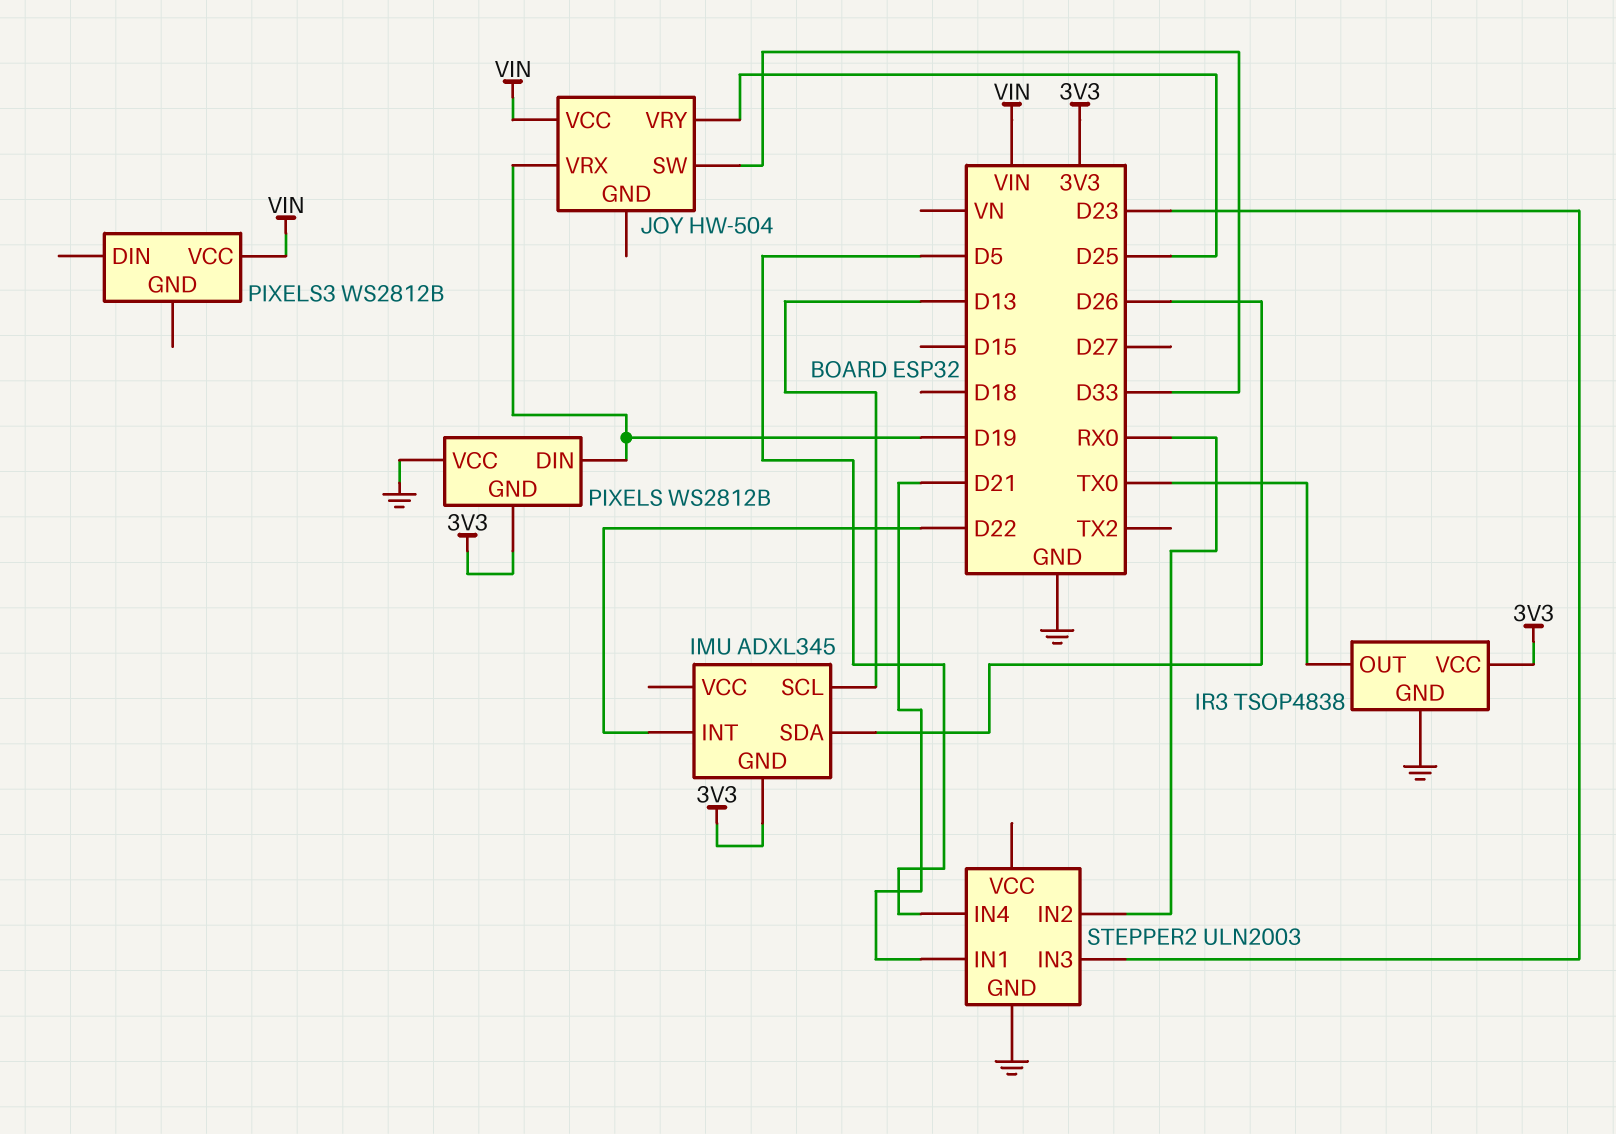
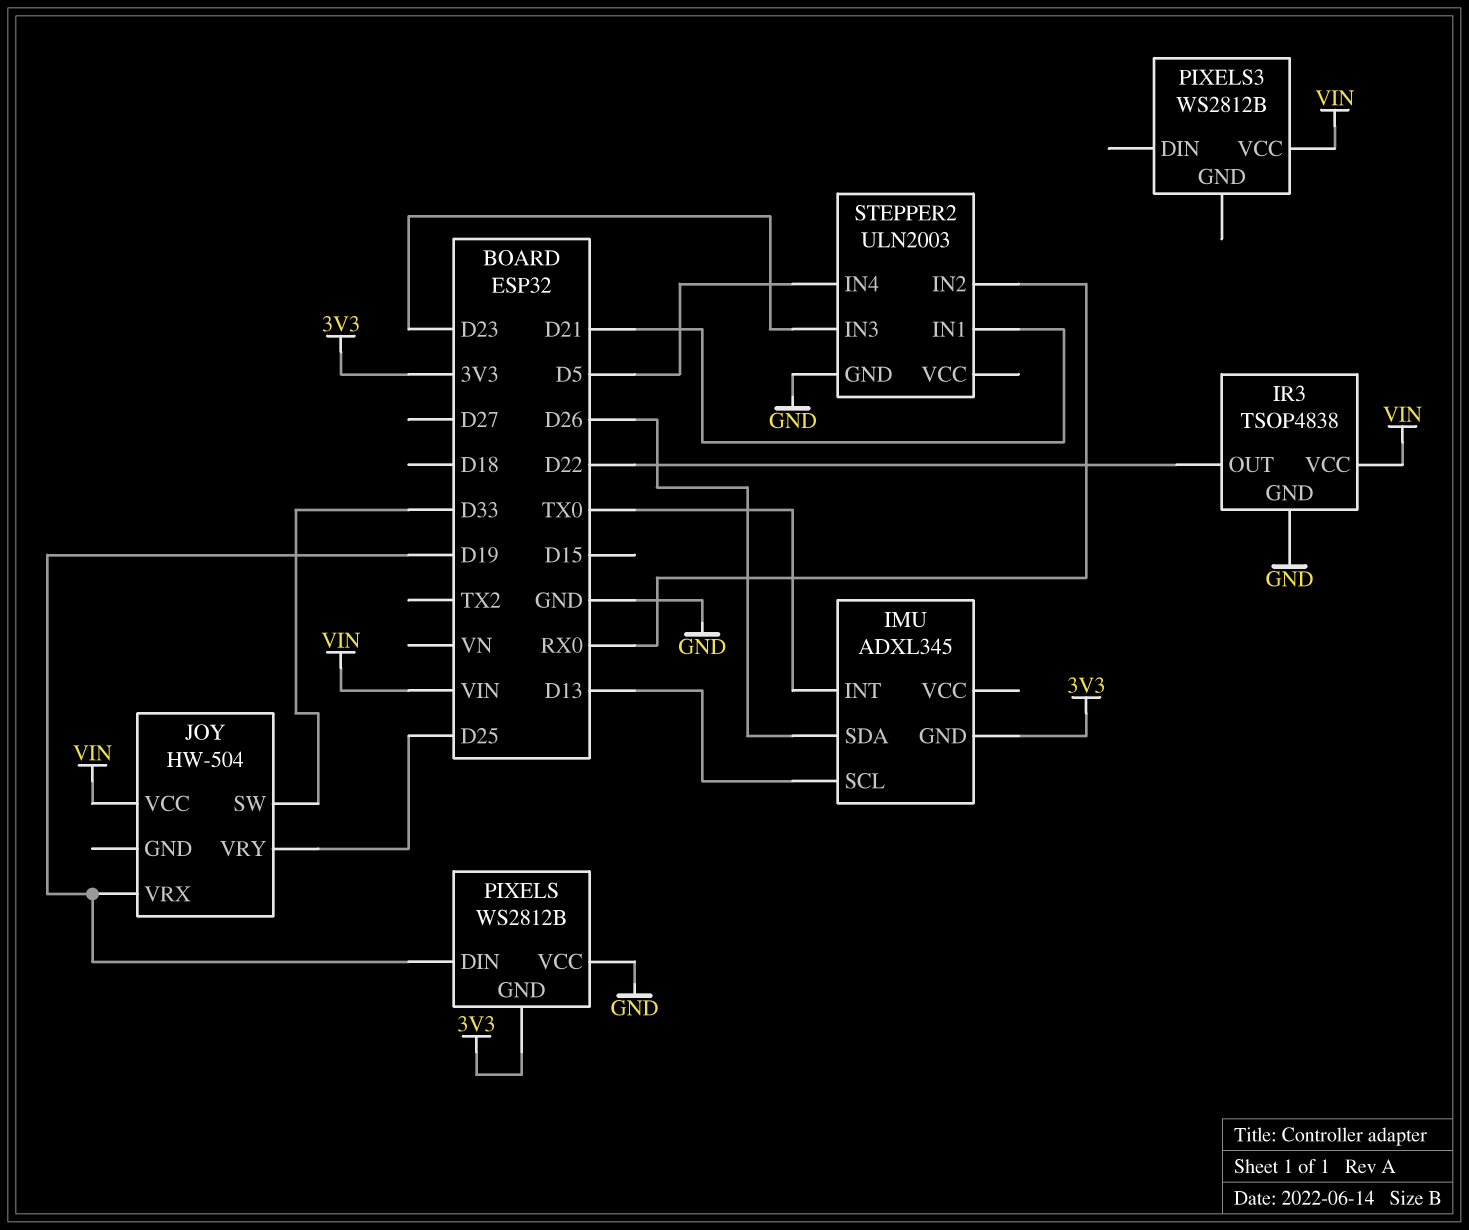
IMU pin INT: D22 -> TX0
IR3 pin OUT: TX0 -> D22
IR3 pin VCC: 3V3 -> VIN

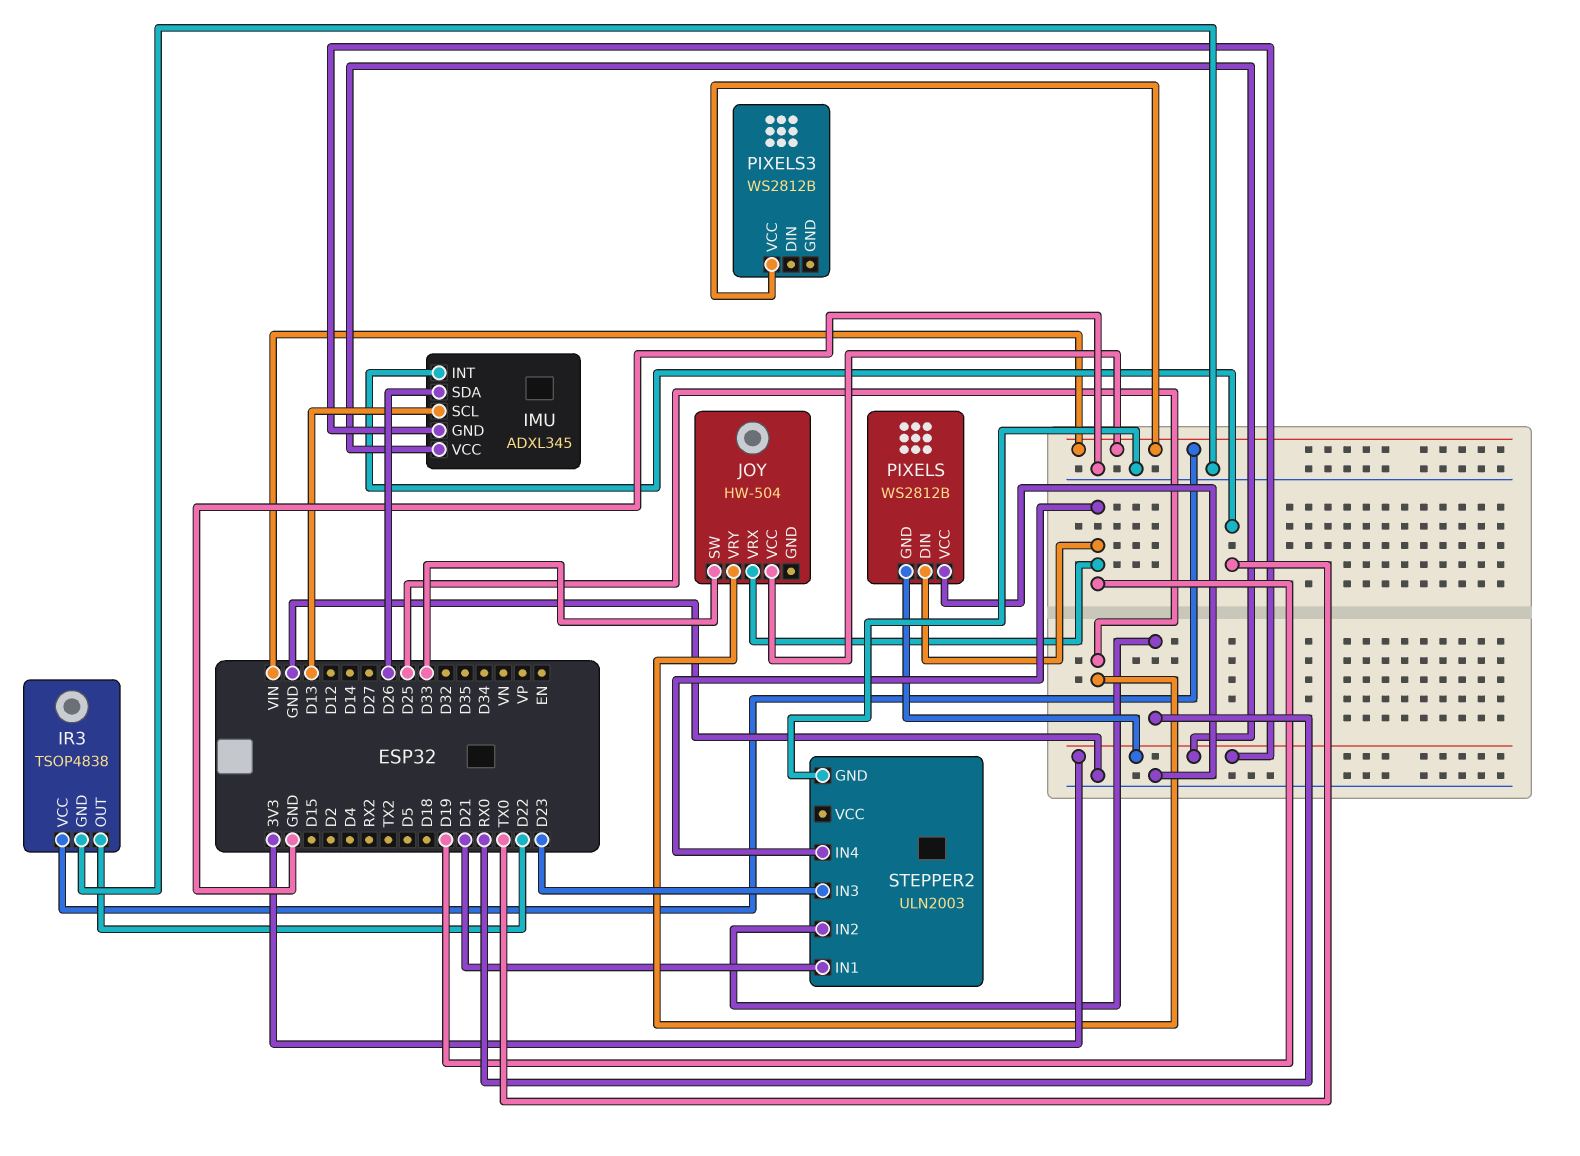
IMU pin VCC: none -> 3V3
STEPPER2 pin IN4: D5 -> D19

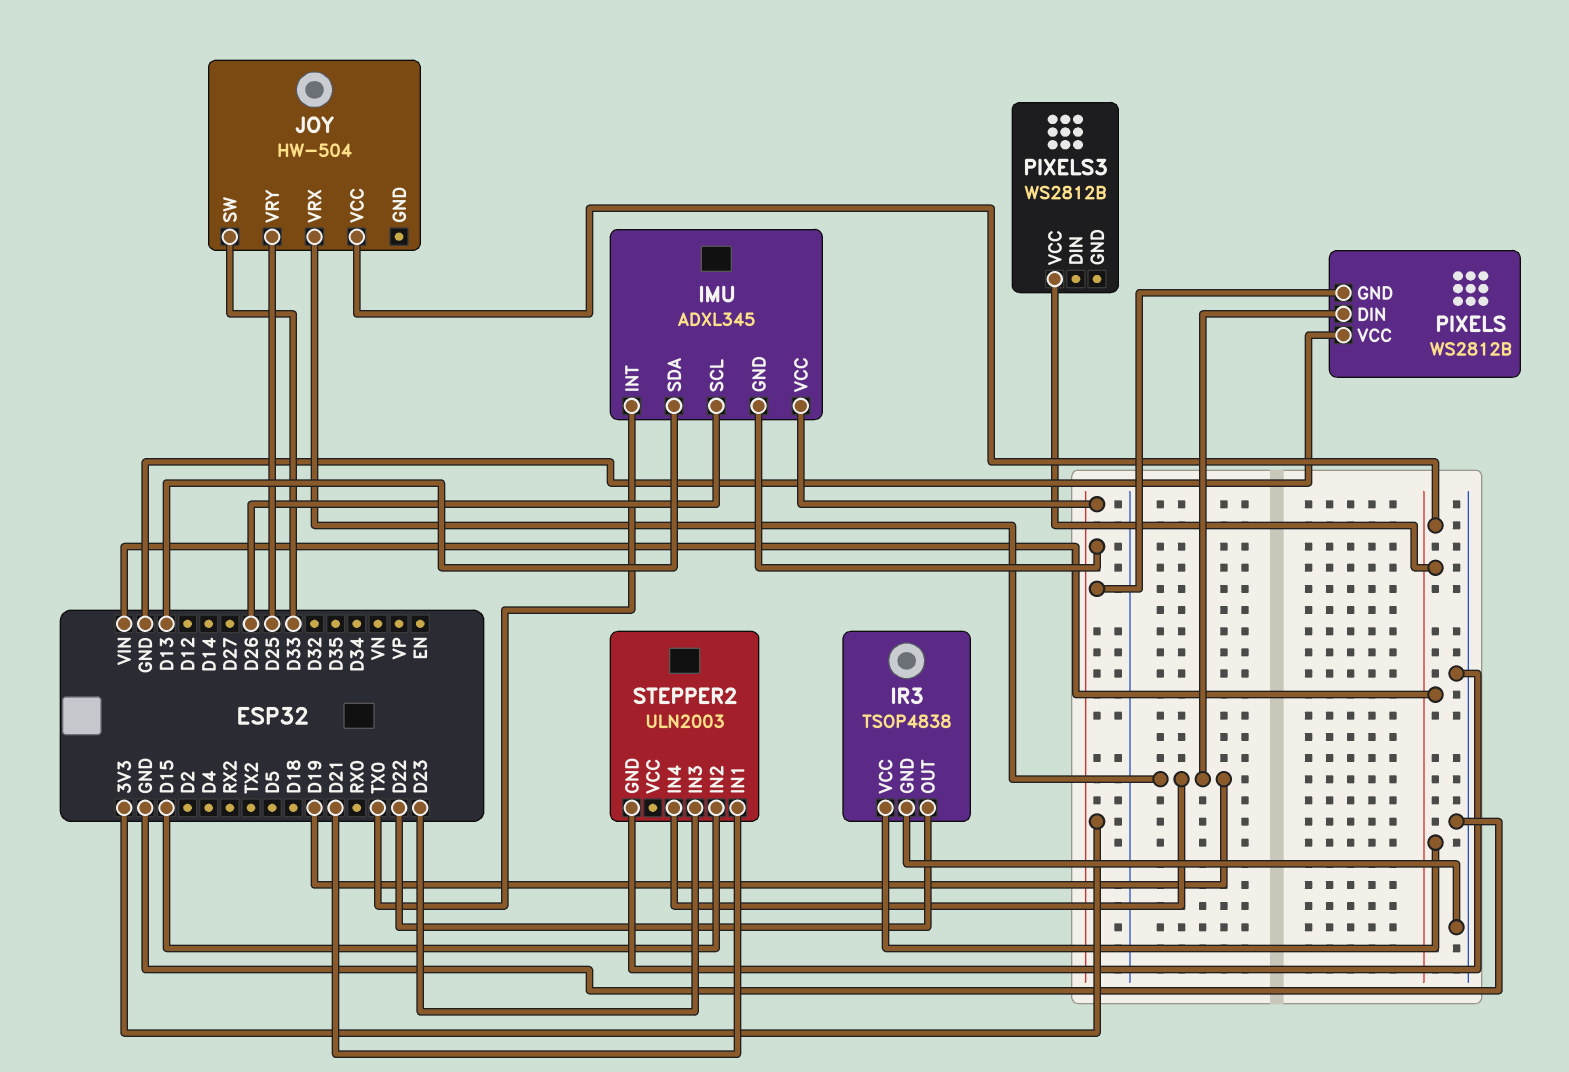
IMU pin SCL: D13 -> D26
IMU pin SDA: D26 -> D13
STEPPER2 pin IN2: RX0 -> D15

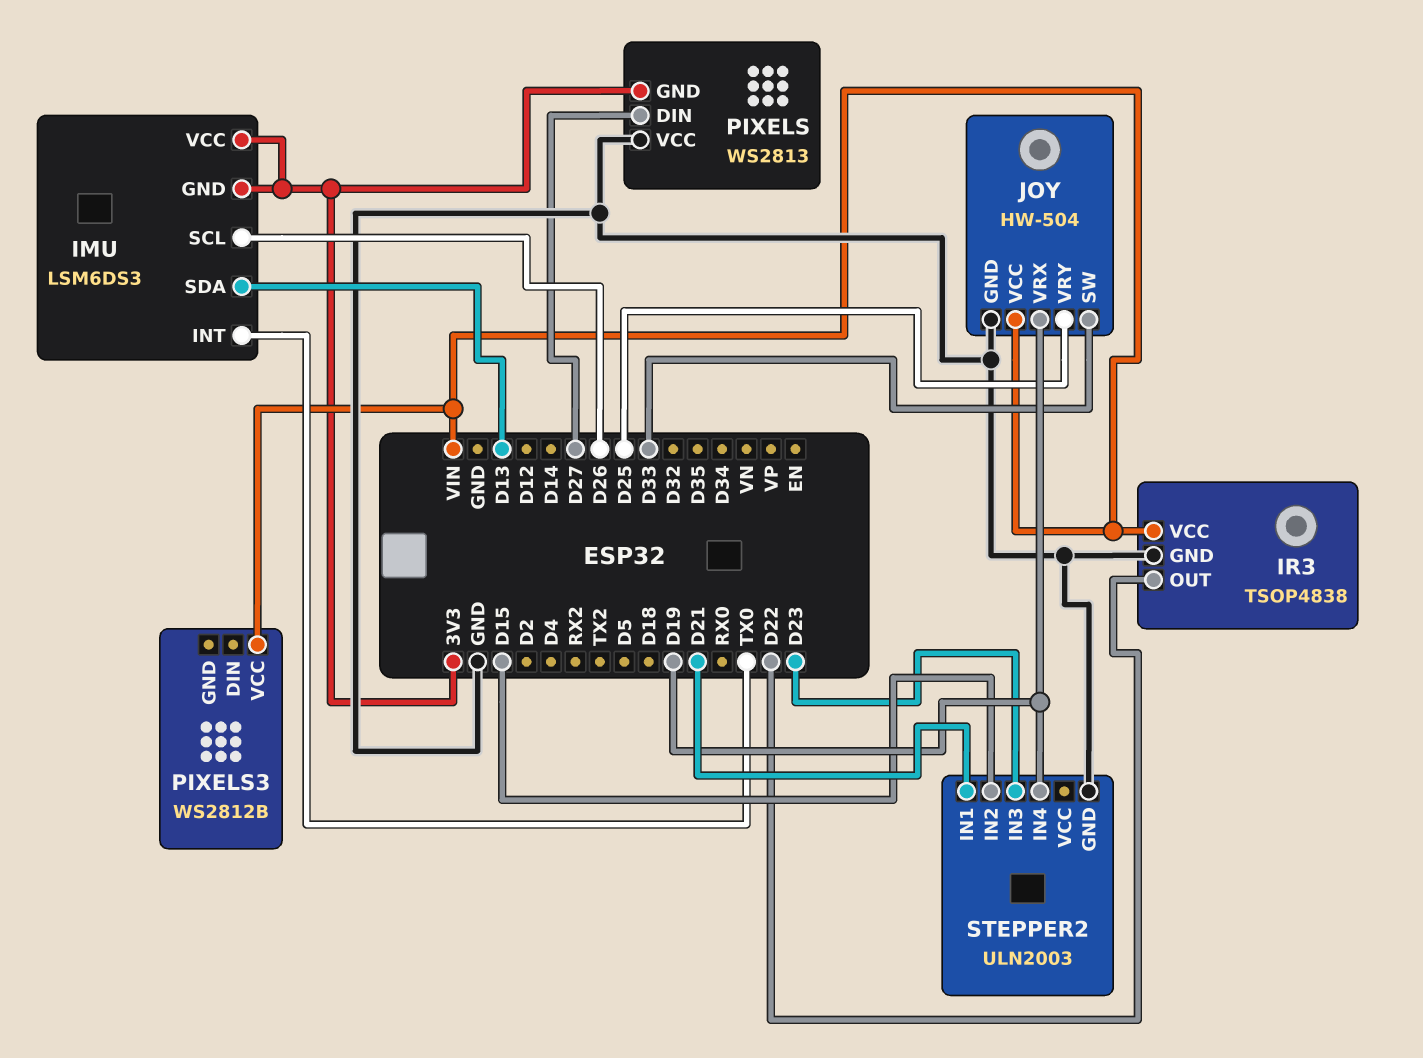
IMU: ADXL345 -> LSM6DS3
JOY pin GND: none -> GND
PIXELS: WS2812B -> WS2813
PIXELS pin DIN: D19 -> D27

